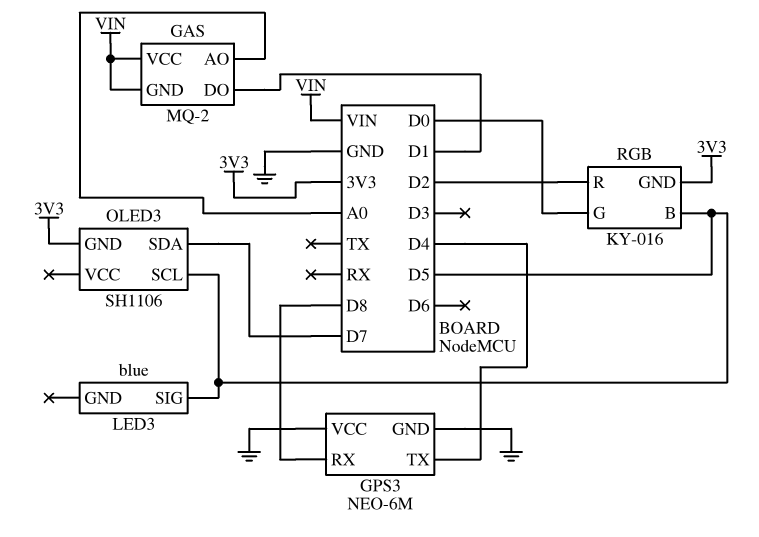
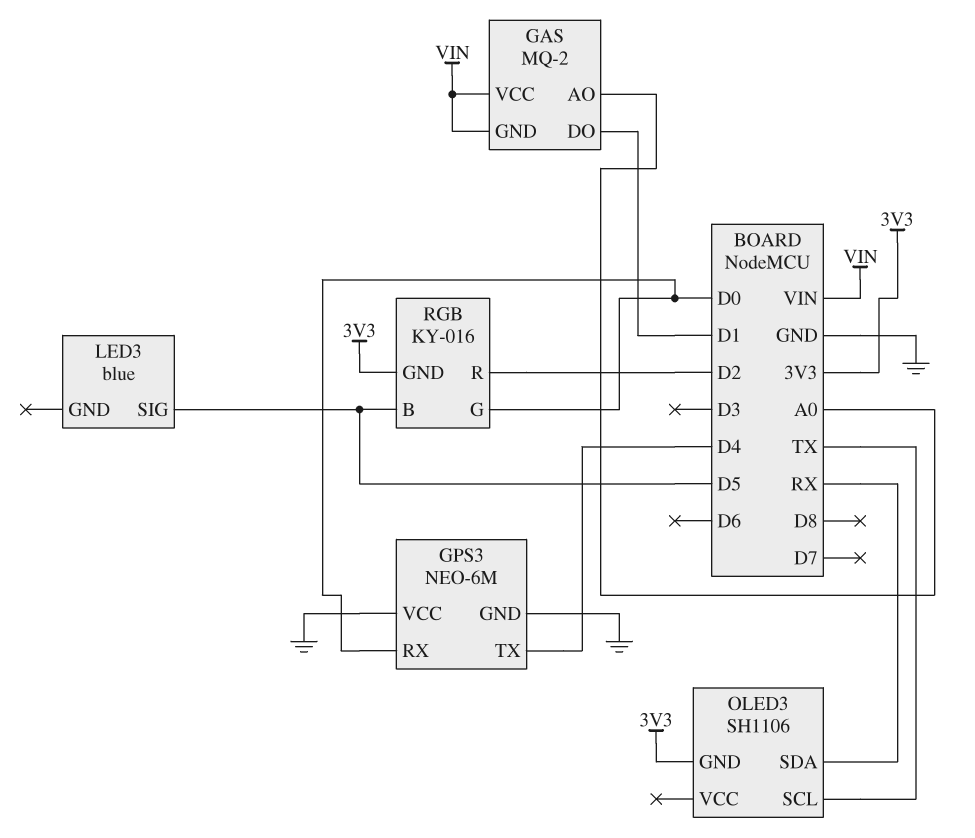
GPS3 pin RX: D8 -> D0
OLED3 pin SCL: D5 -> TX
OLED3 pin SDA: D7 -> RX

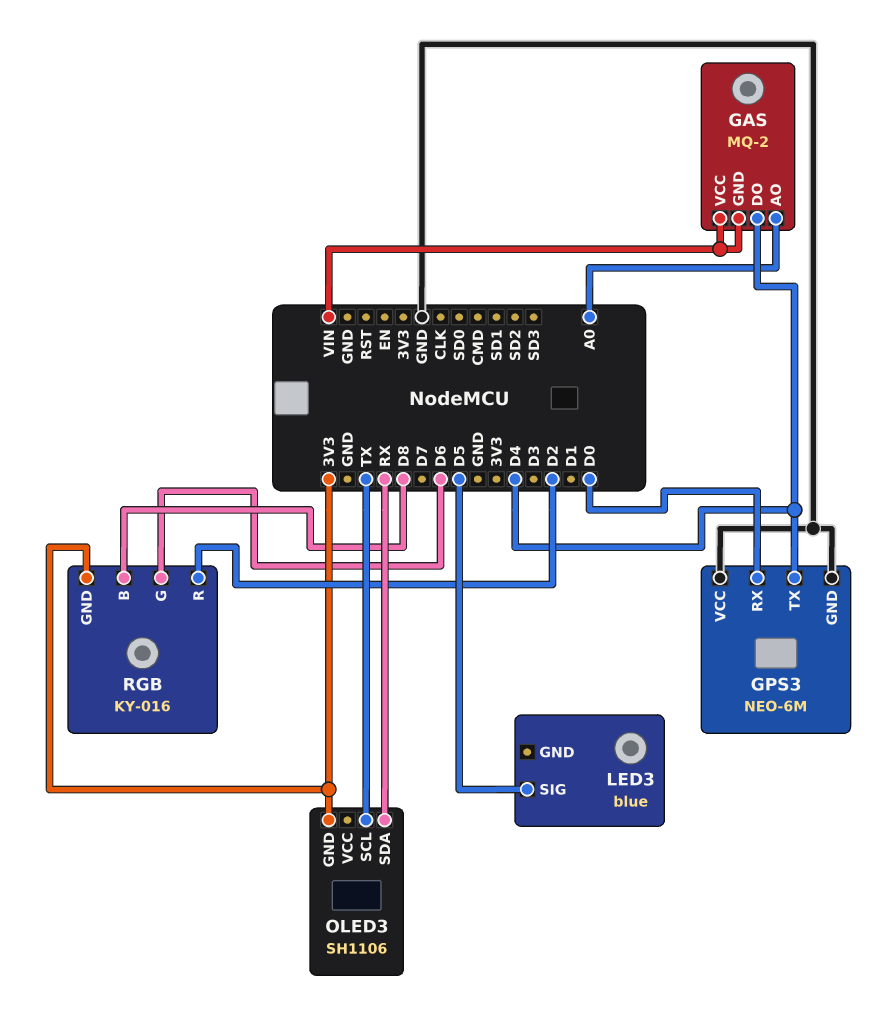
GAS pin DO: D1 -> D4
RGB pin B: D5 -> D8
RGB pin G: D0 -> D6

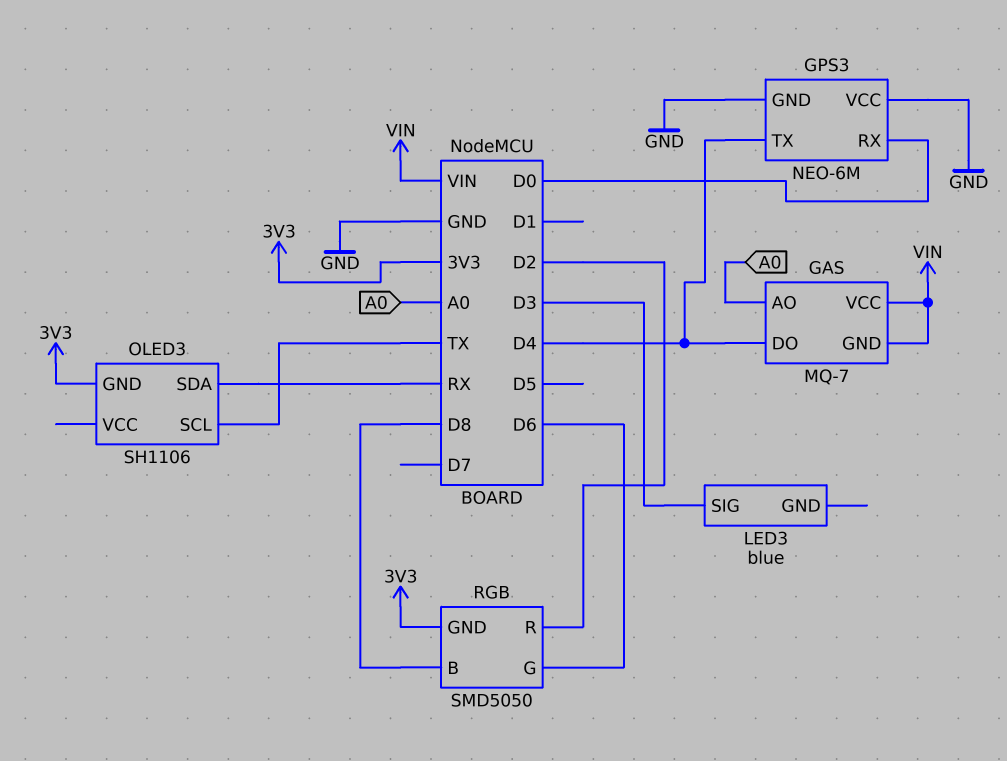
GAS: MQ-2 -> MQ-7
LED3 pin SIG: D5 -> D3
RGB: KY-016 -> SMD5050

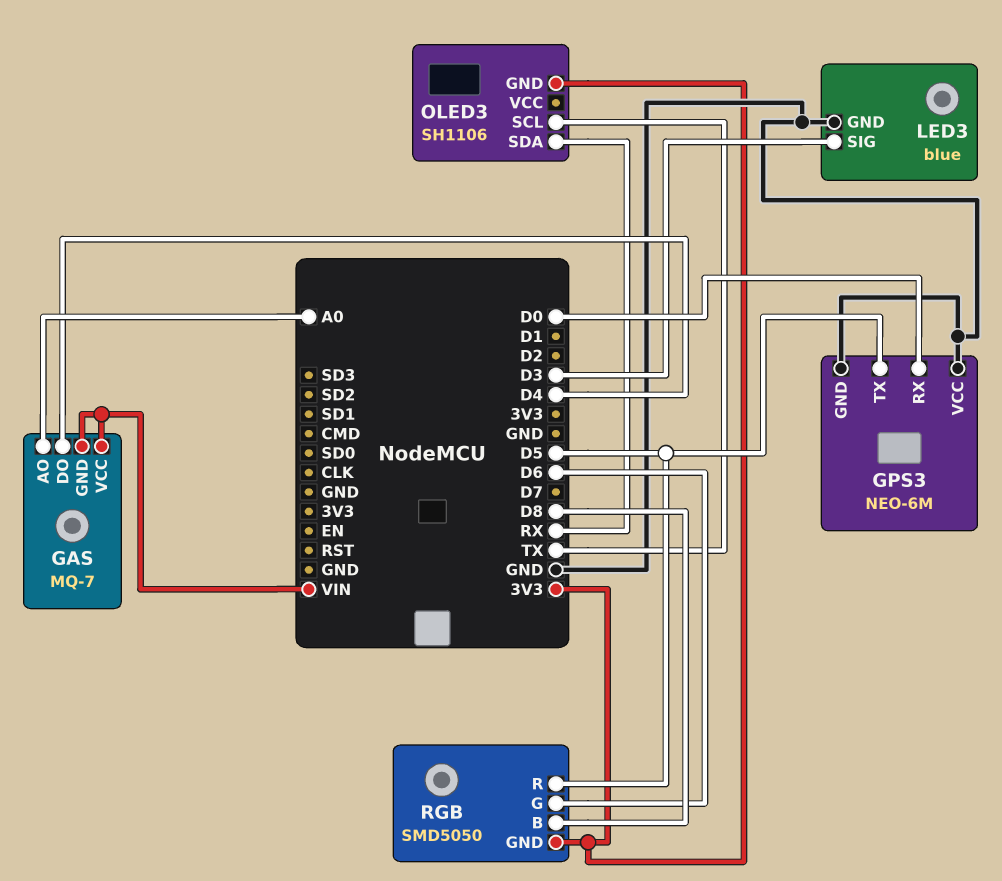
GPS3 pin TX: D4 -> D5
LED3 pin GND: none -> GND
RGB pin R: D2 -> D5

